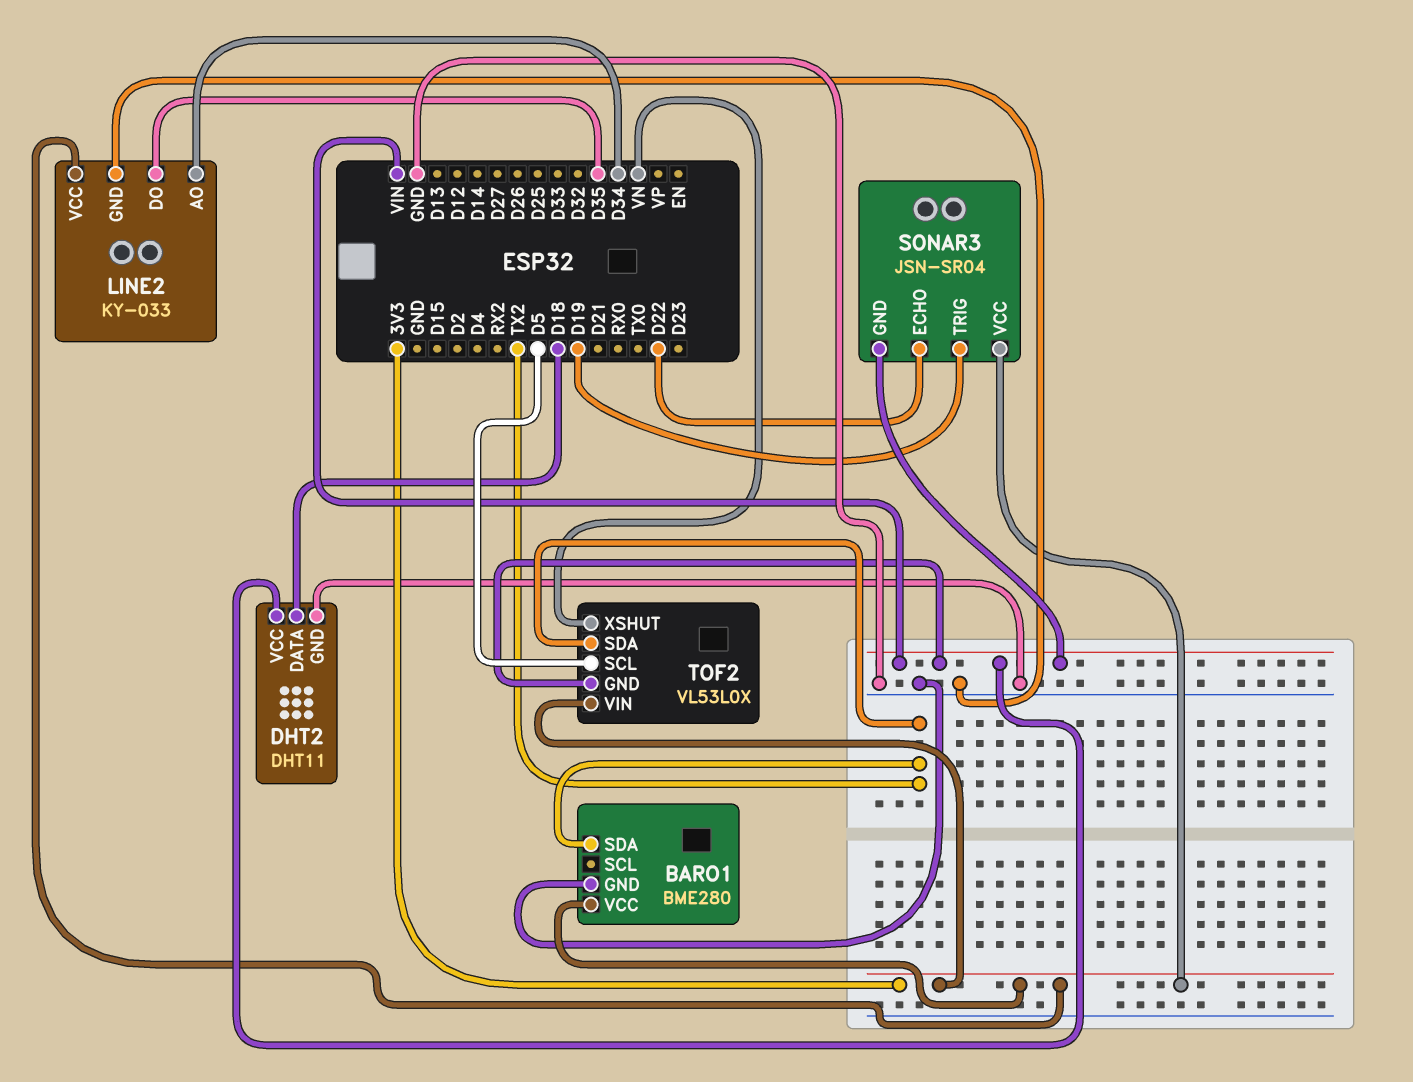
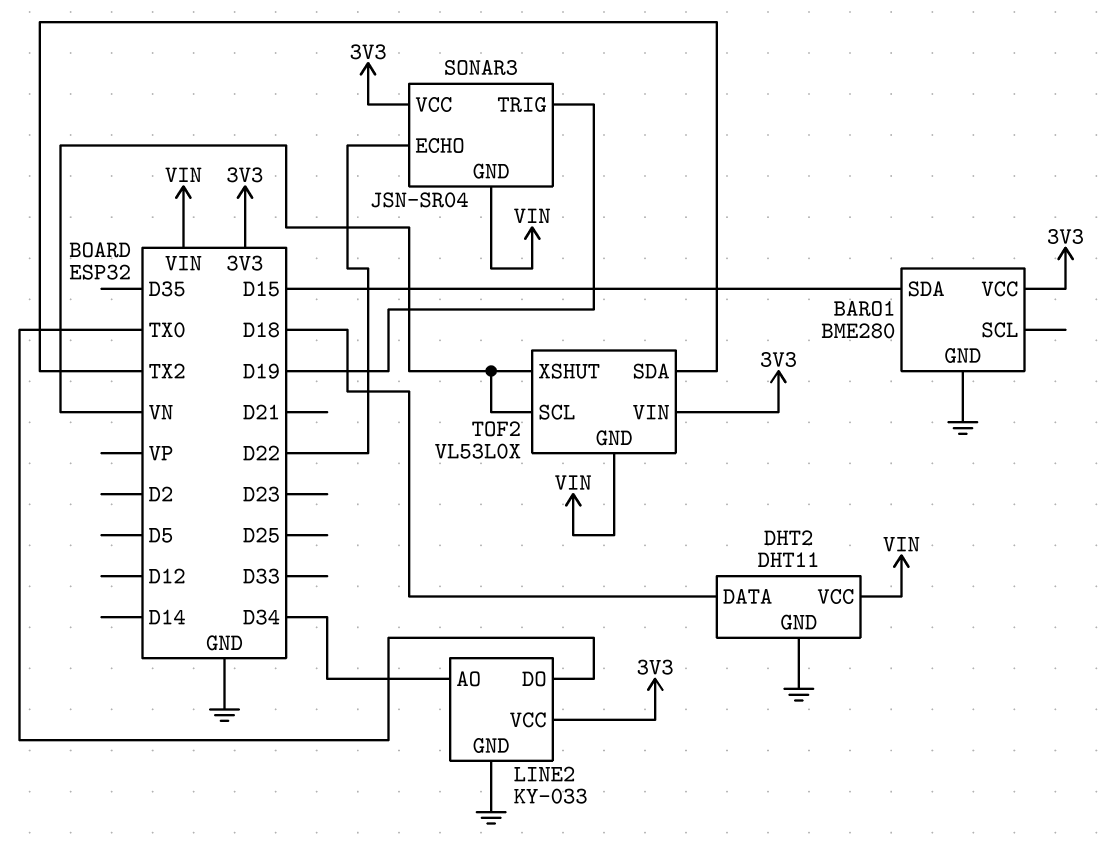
BARO1 pin SDA: TX2 -> D15
LINE2 pin DO: D35 -> TX0
TOF2 pin SCL: D5 -> VN

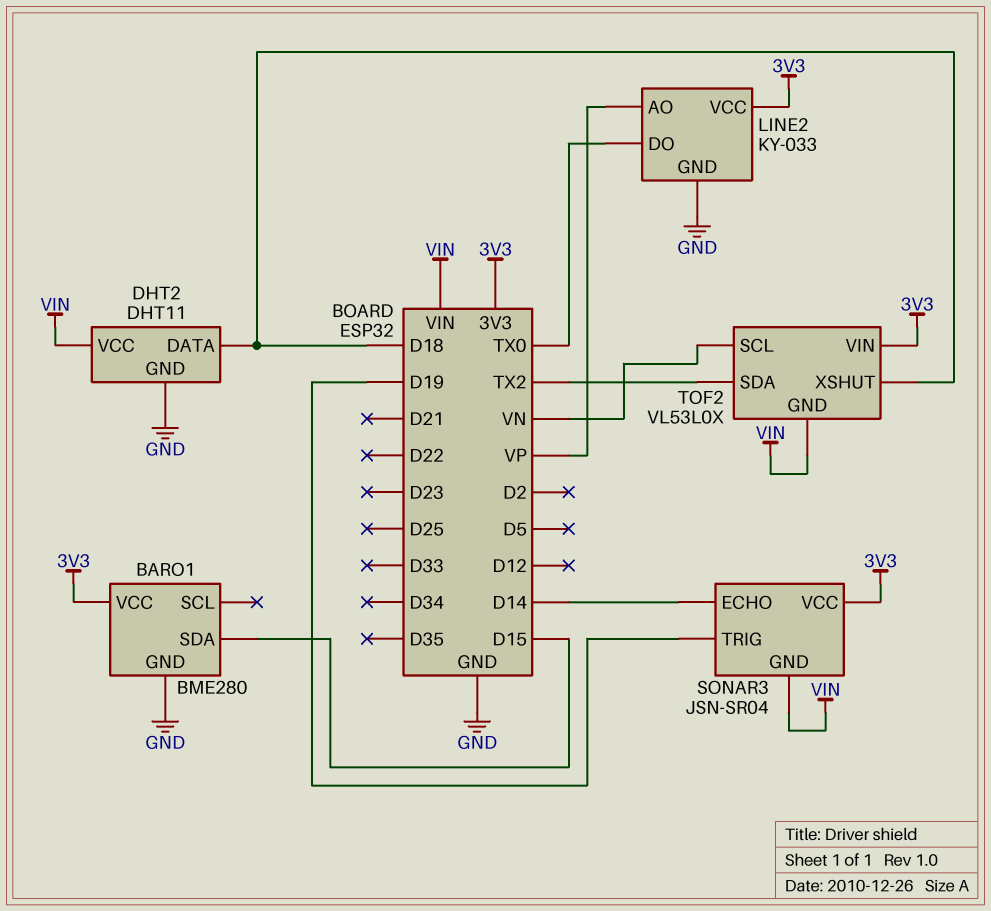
LINE2 pin AO: D34 -> VP
SONAR3 pin ECHO: D22 -> D14
TOF2 pin XSHUT: VN -> D18

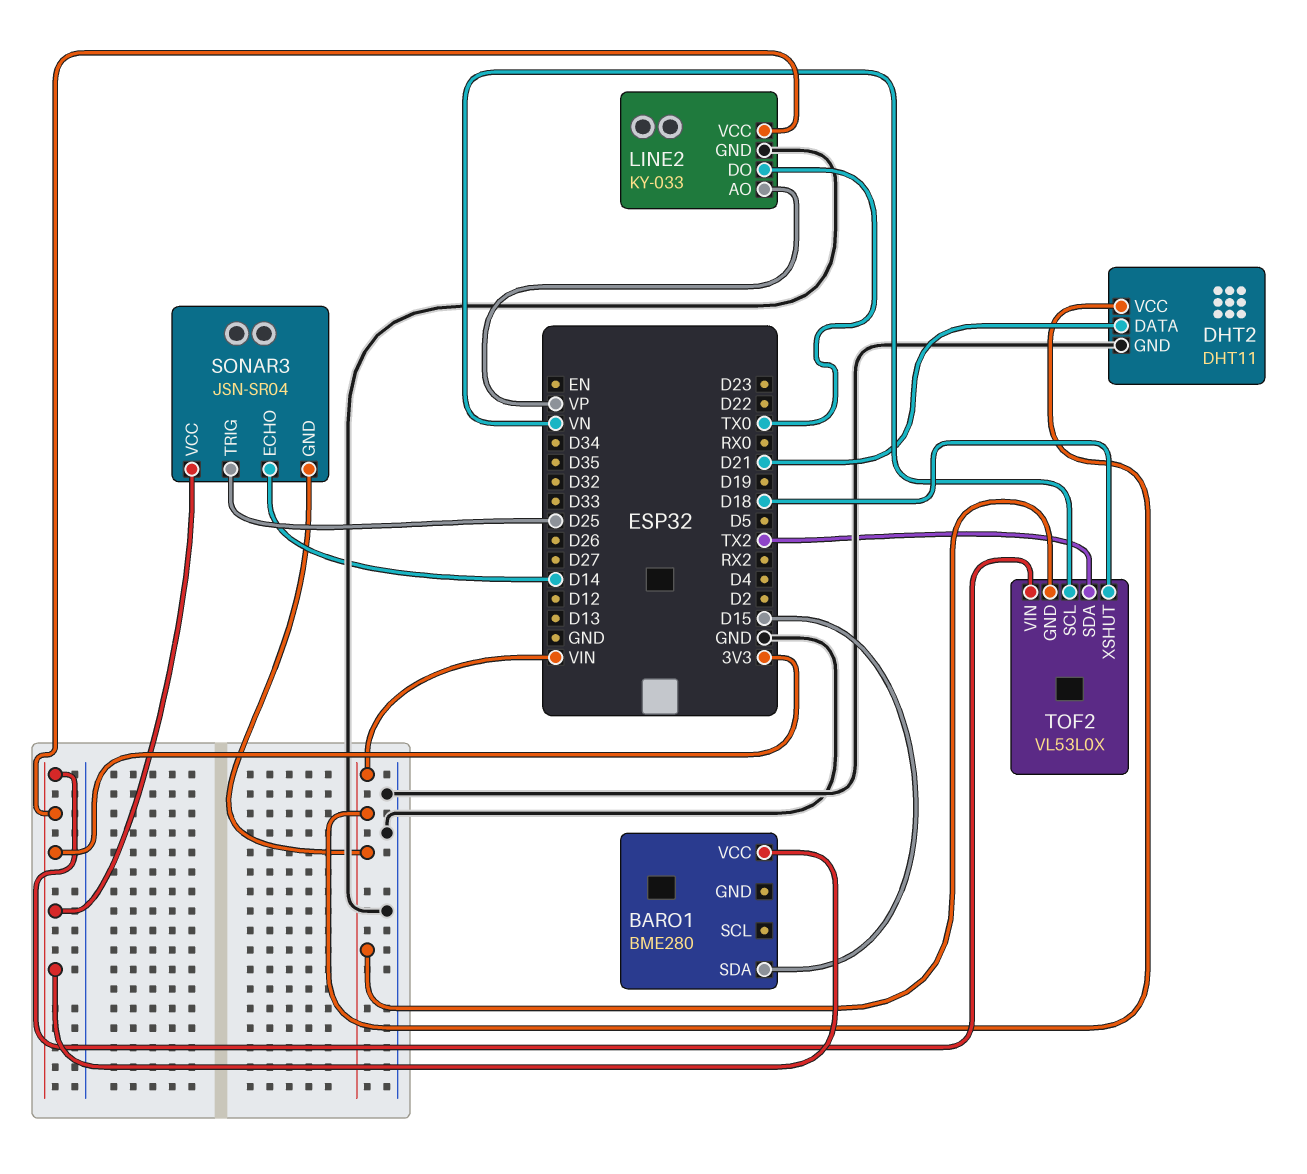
BARO1 pin GND: GND -> none
DHT2 pin DATA: D18 -> D21
SONAR3 pin TRIG: D19 -> D25

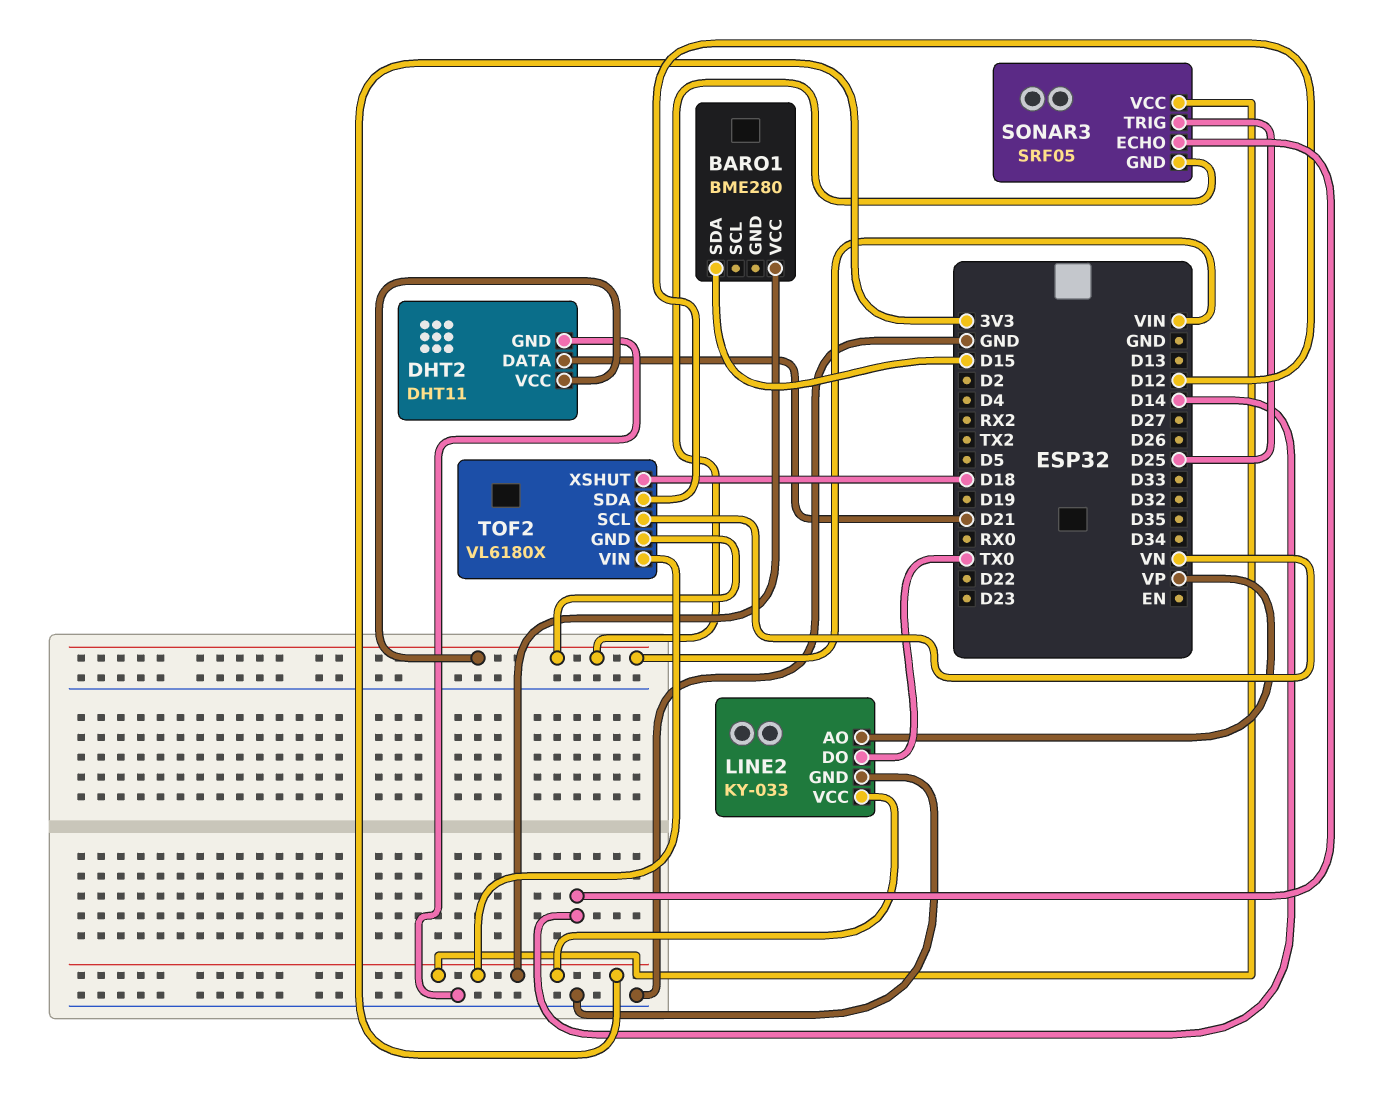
SONAR3: JSN-SR04 -> SRF05
TOF2: VL53L0X -> VL6180X
TOF2 pin SDA: TX2 -> D12

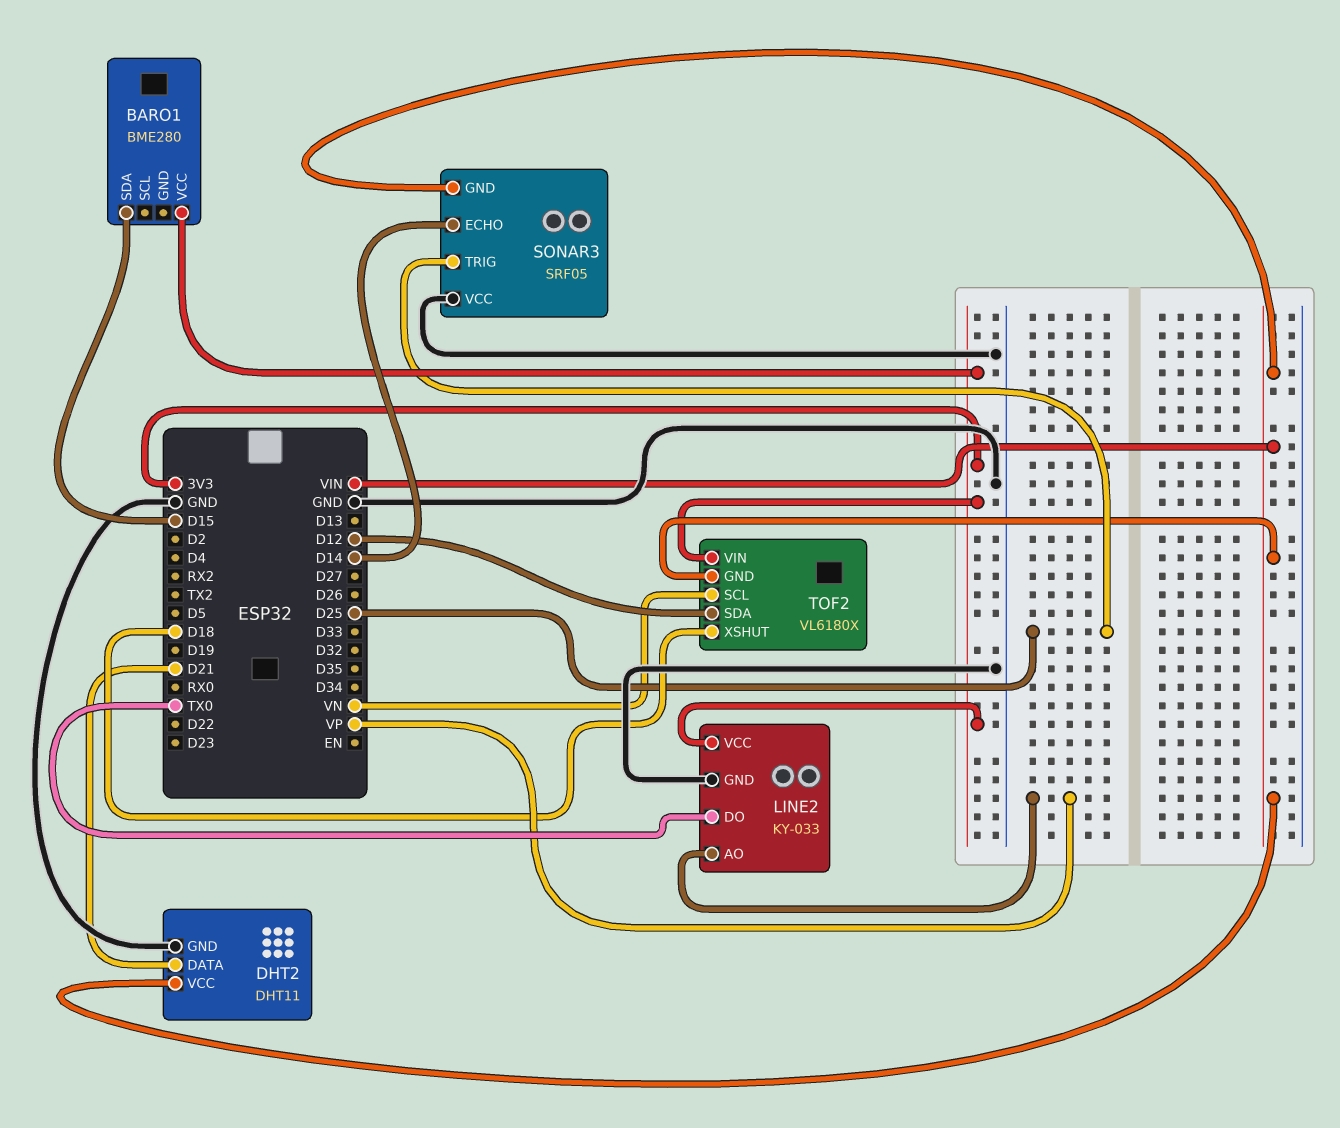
SONAR3 pin VCC: 3V3 -> GND

